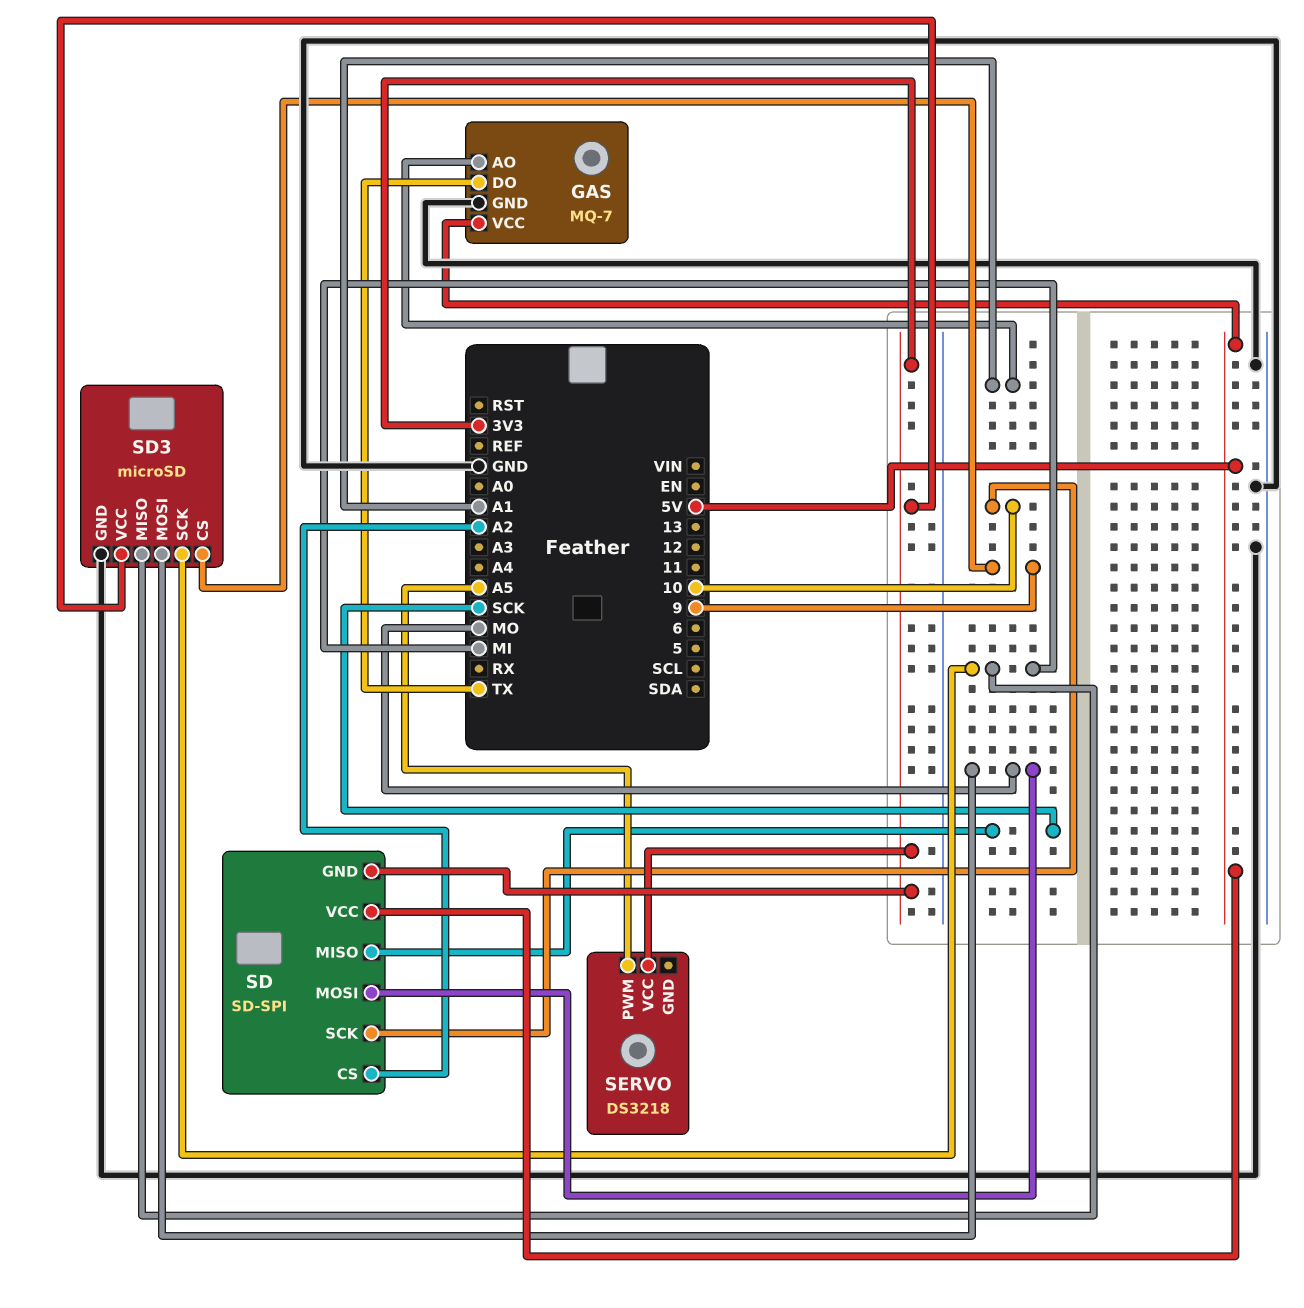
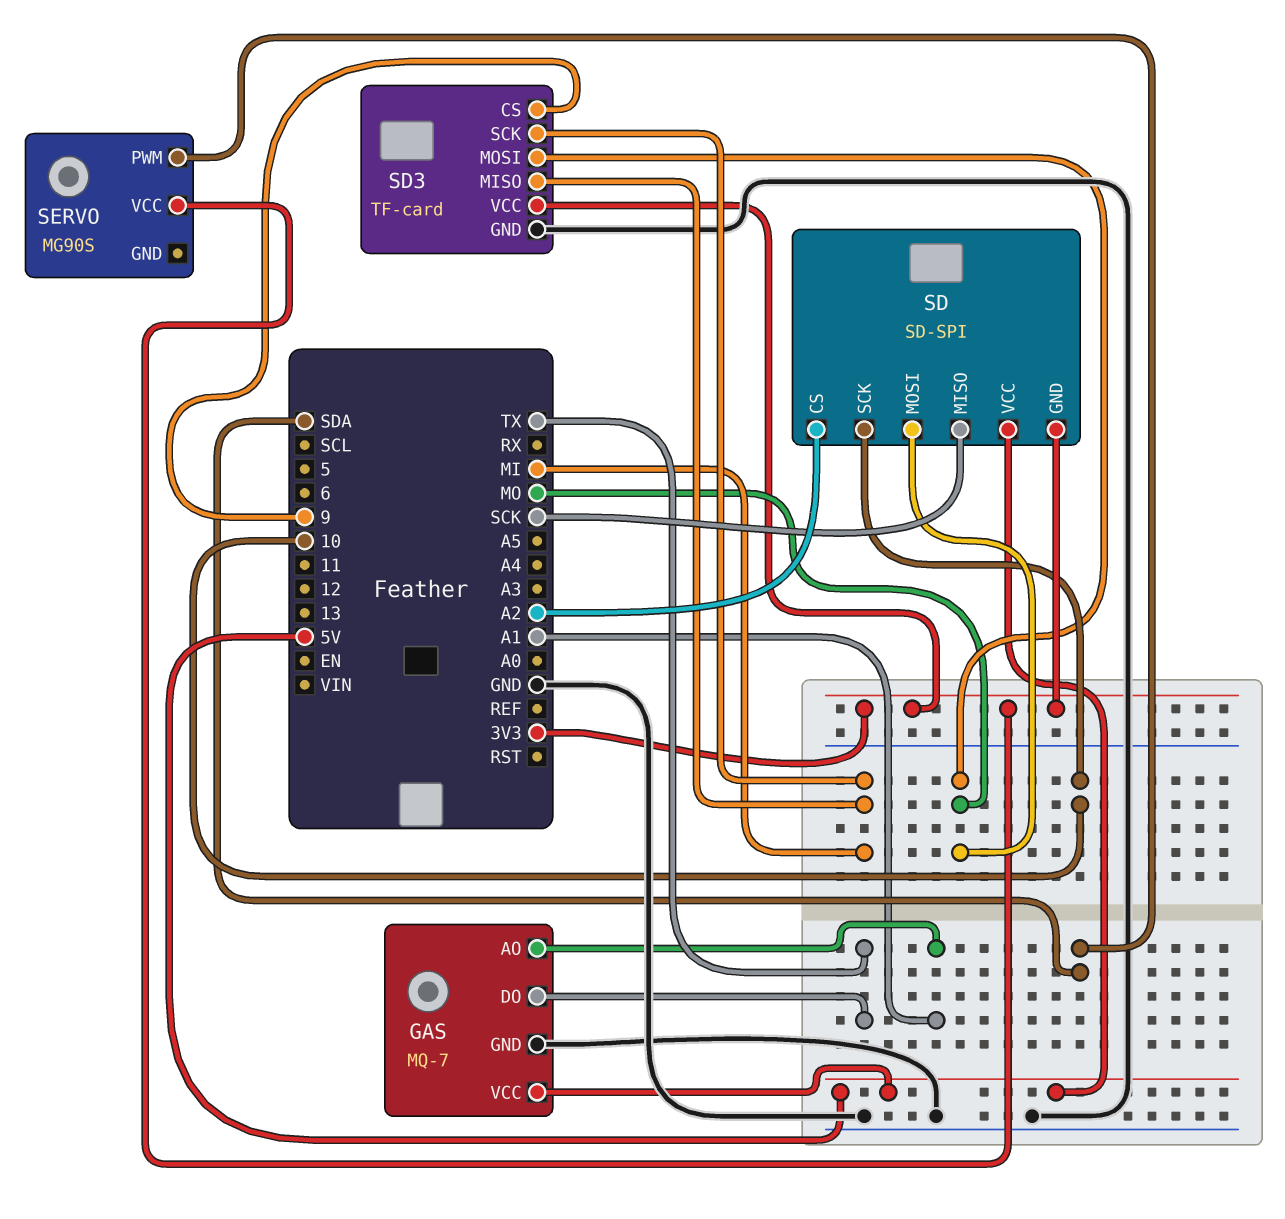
SD3: microSD -> TF-card
SERVO: DS3218 -> MG90S
SERVO pin PWM: A5 -> SDA

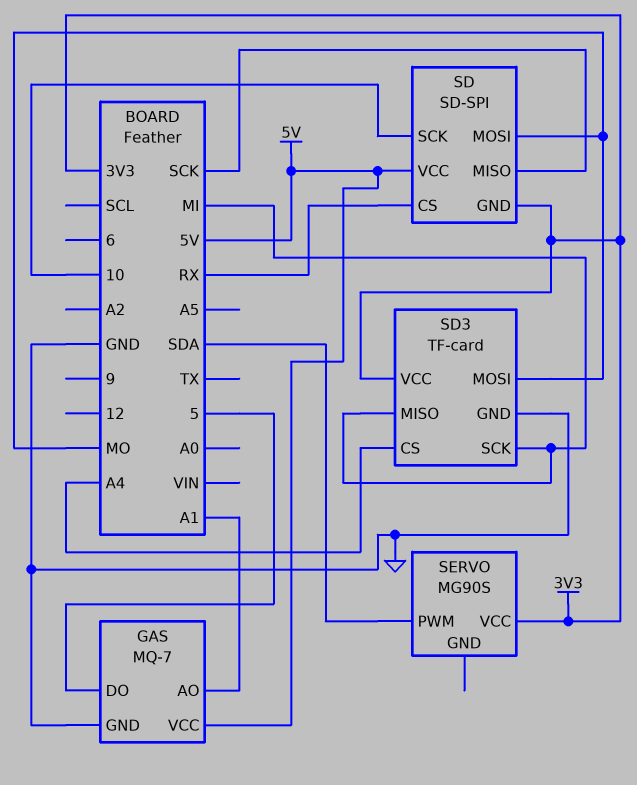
GAS pin DO: TX -> 5
SD pin CS: A2 -> RX
SD3 pin CS: 9 -> A4

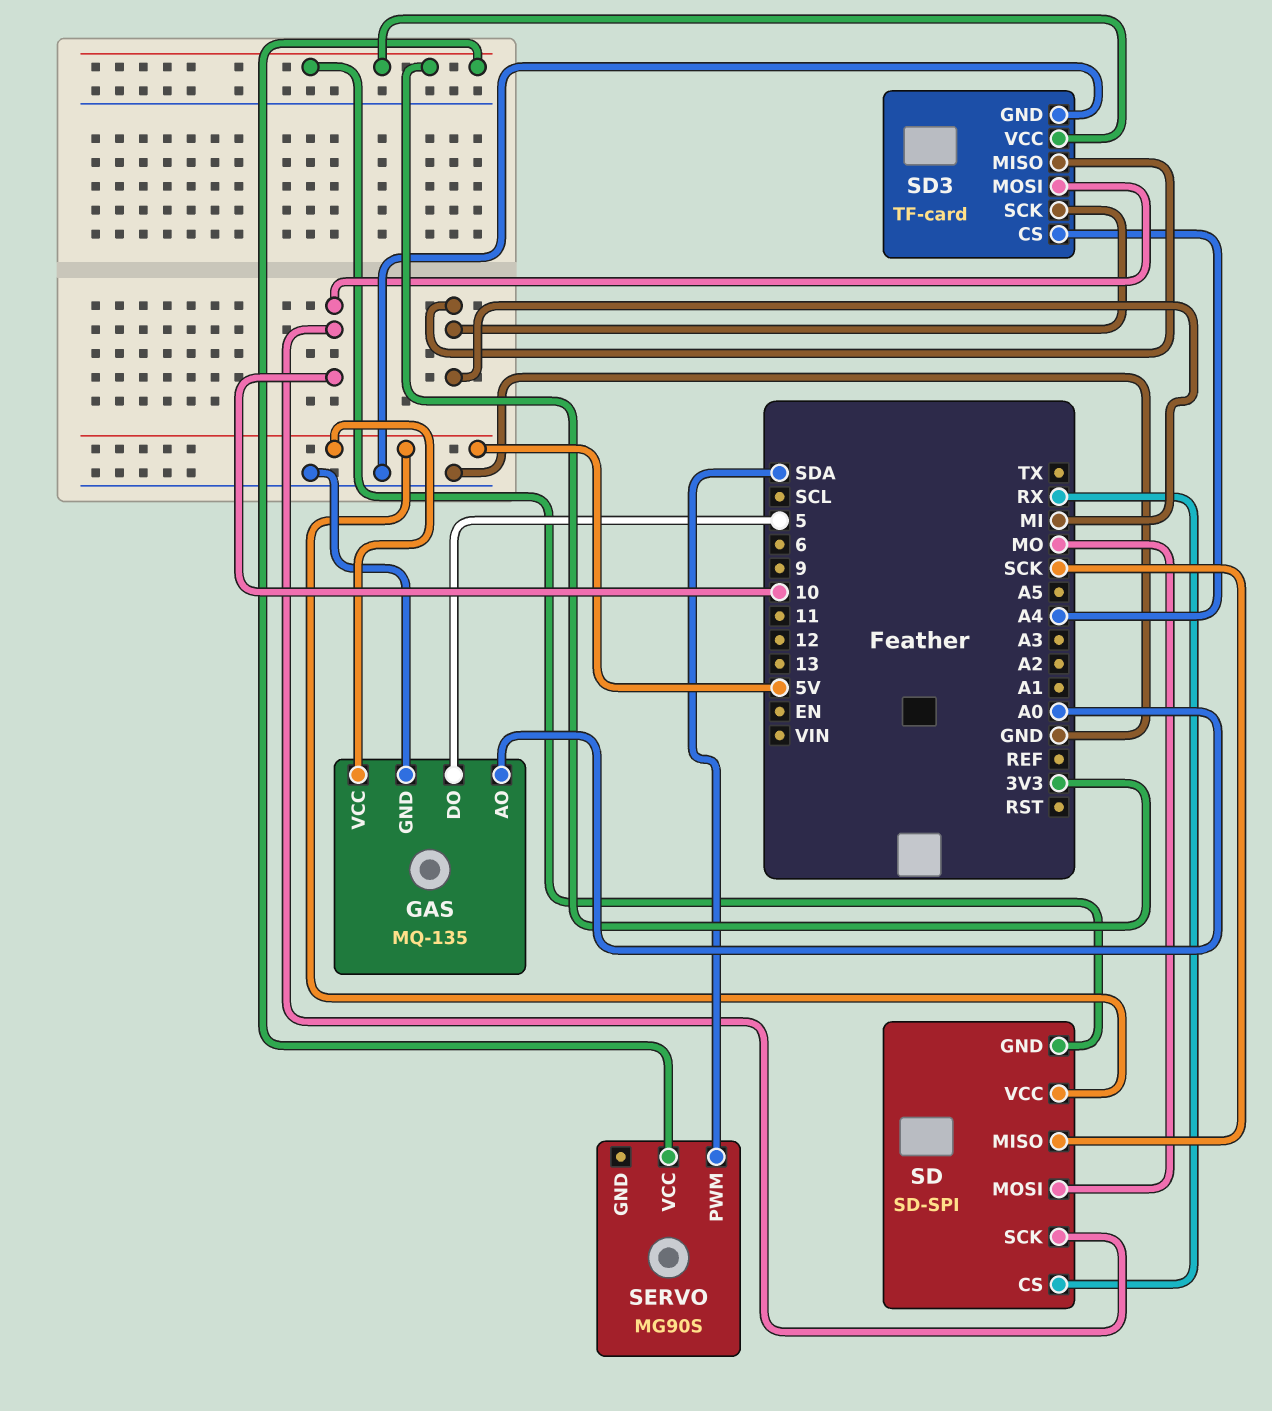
GAS: MQ-7 -> MQ-135
GAS pin AO: A1 -> A0
SD3 pin MOSI: MO -> 10

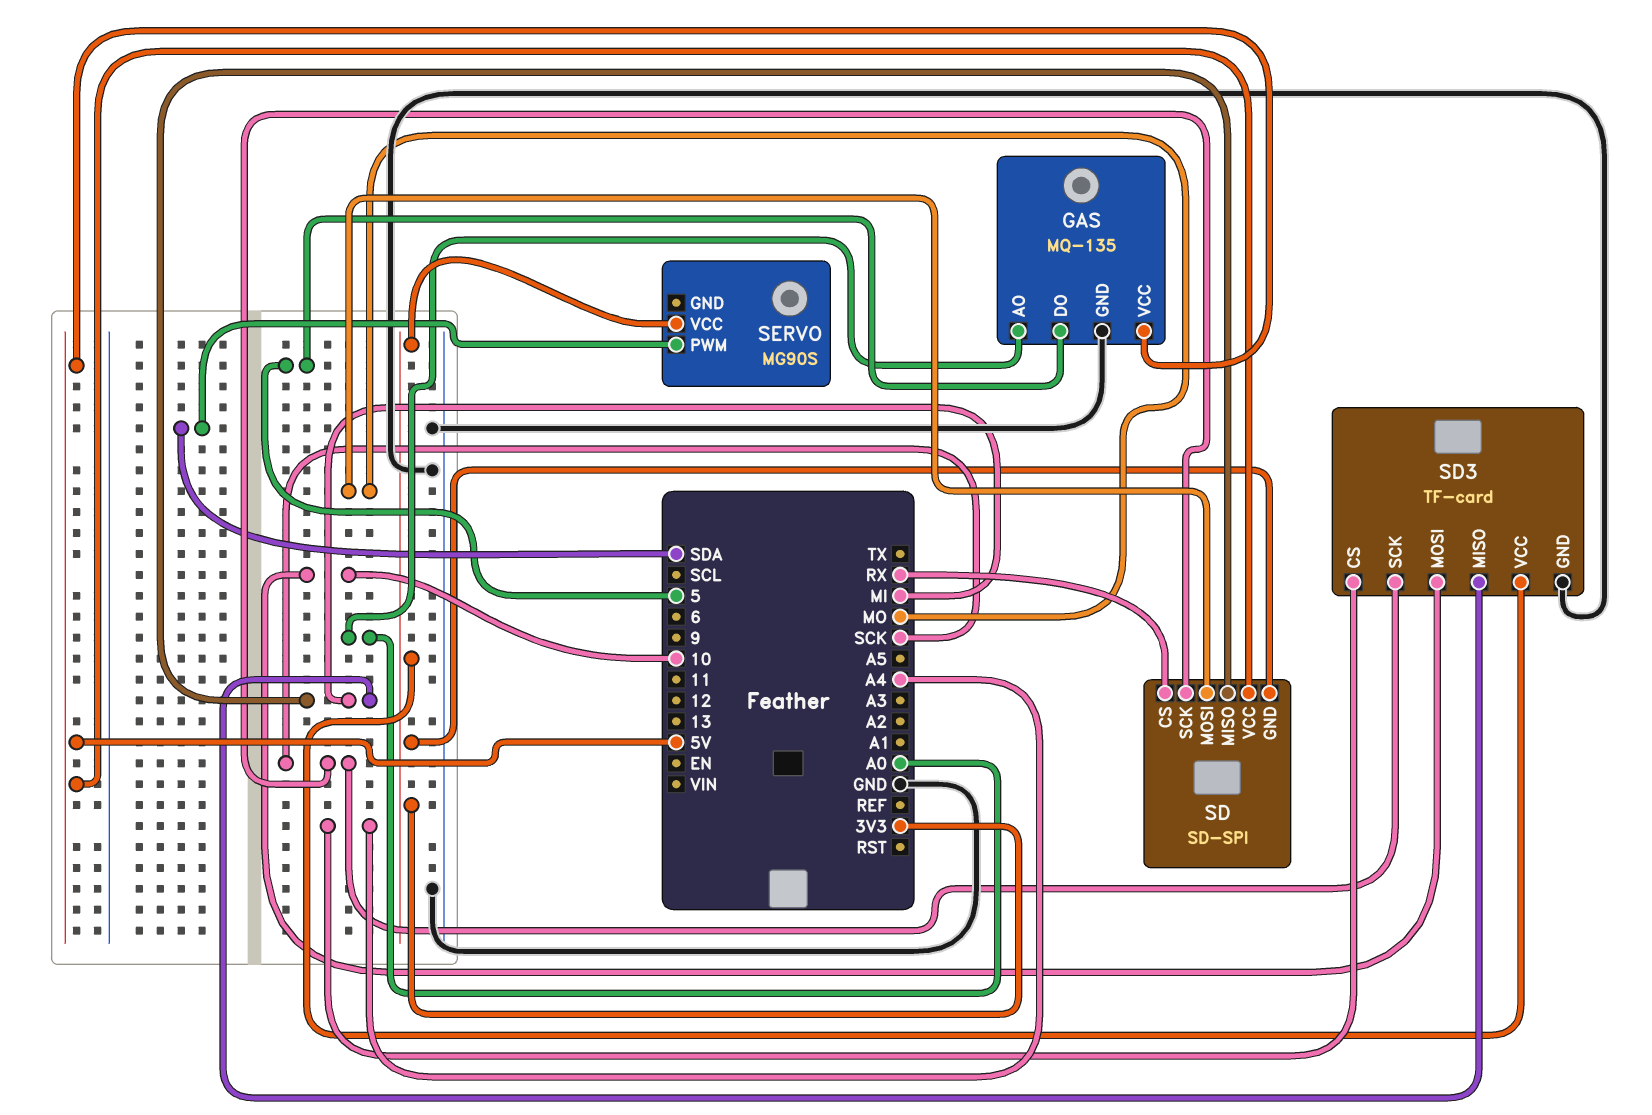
SD pin MISO: SCK -> MI
SD pin SCK: 10 -> SCK
SD3 pin SCK: MI -> SCK

